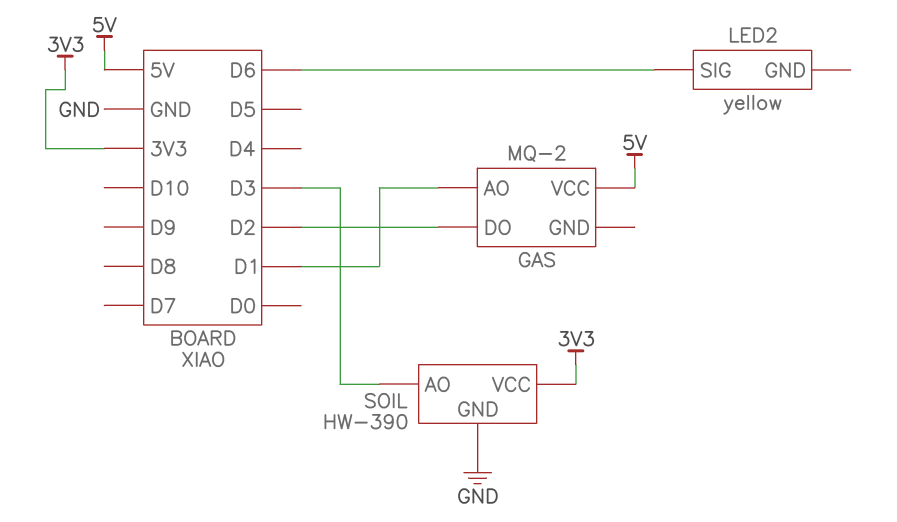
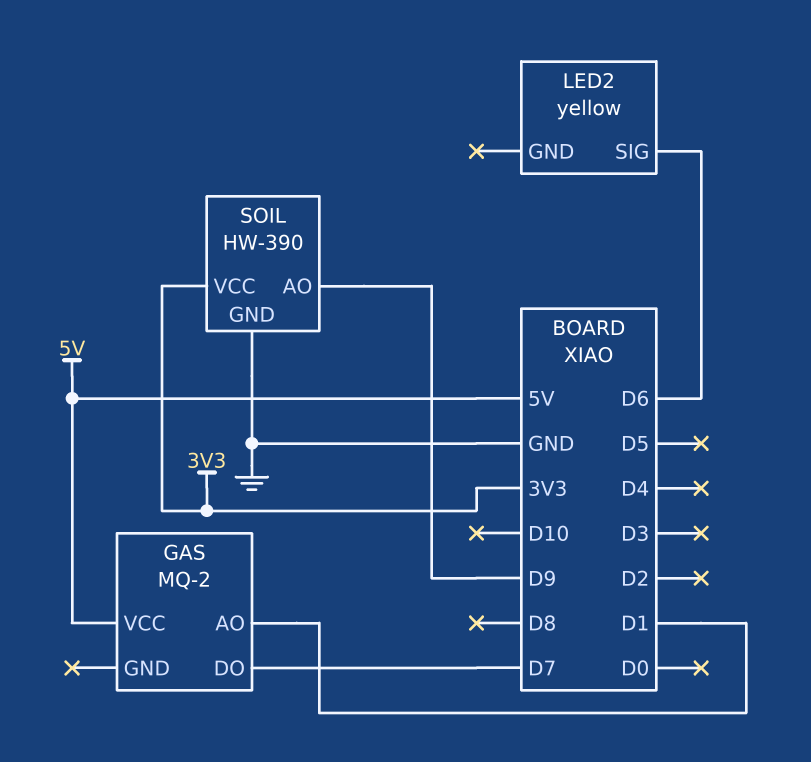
GAS pin DO: D2 -> D7
SOIL pin AO: D3 -> D9

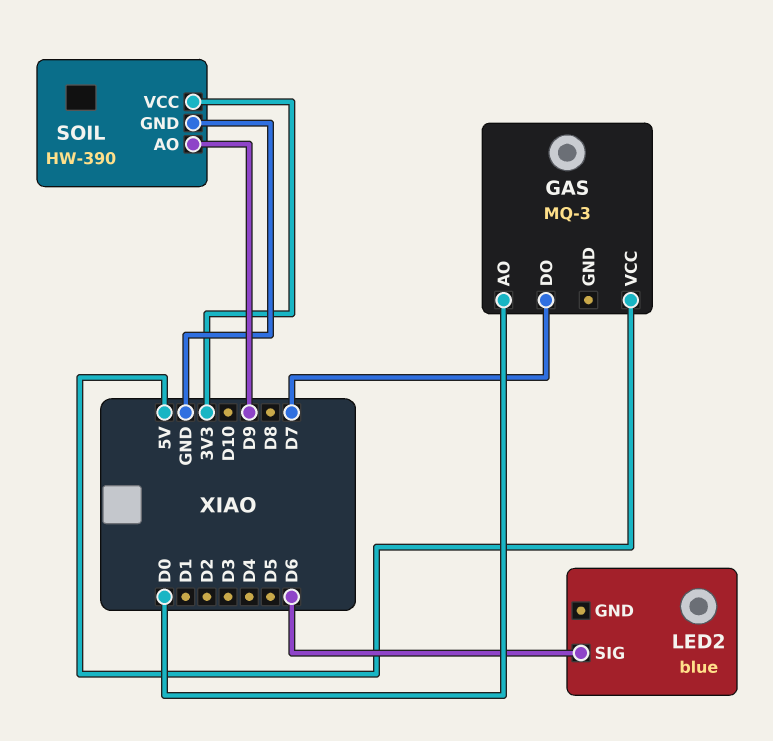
GAS: MQ-2 -> MQ-3
GAS pin AO: D1 -> D0
LED2: yellow -> blue

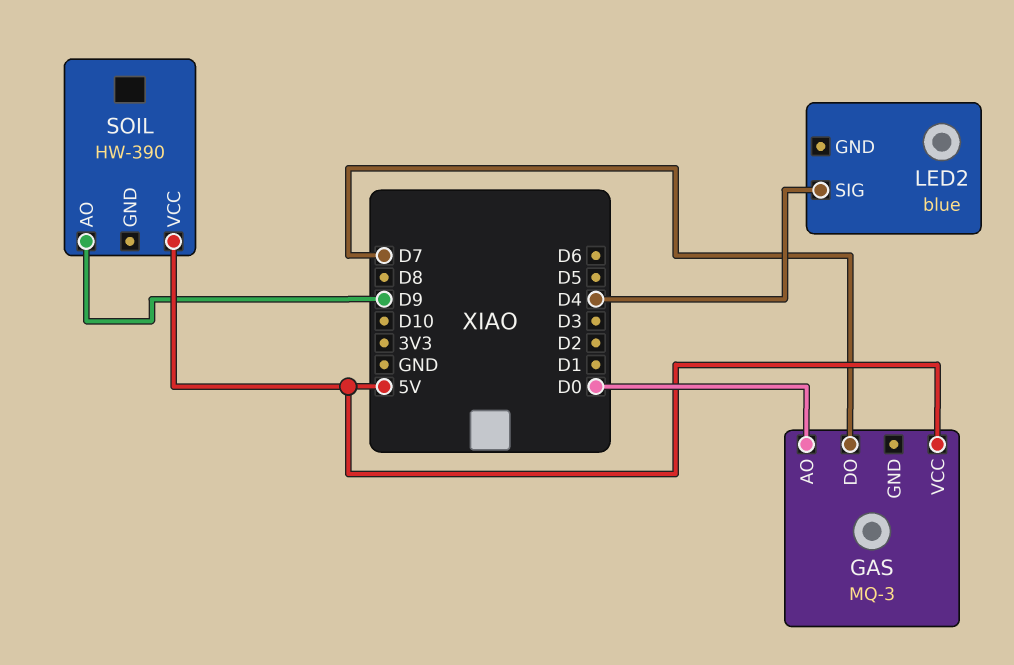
LED2 pin SIG: D6 -> D4
SOIL pin GND: GND -> none
SOIL pin VCC: 3V3 -> 5V

